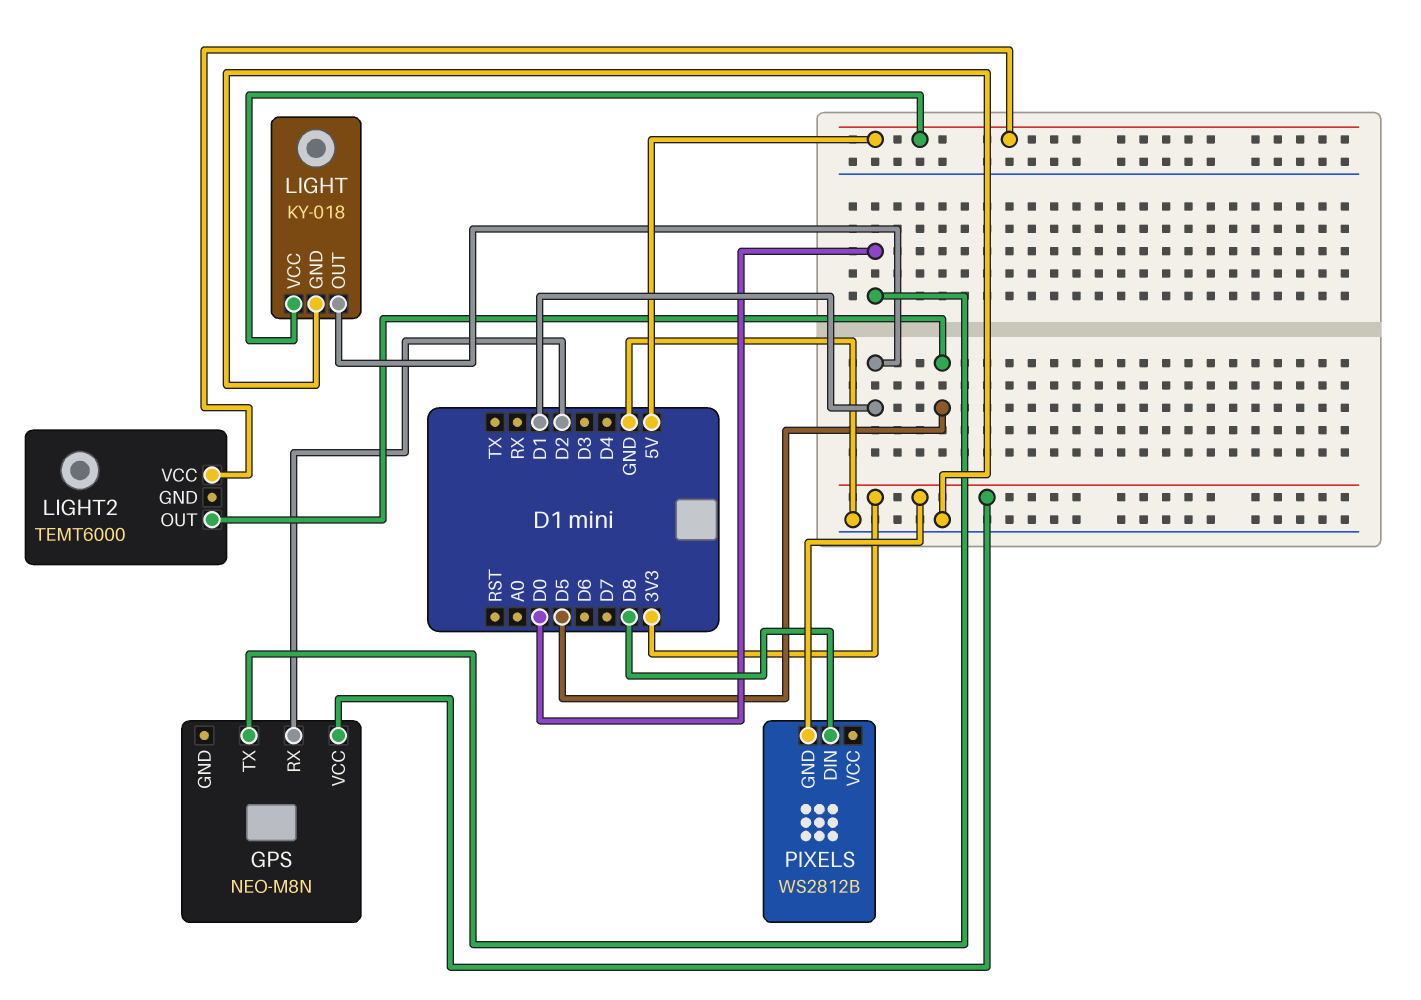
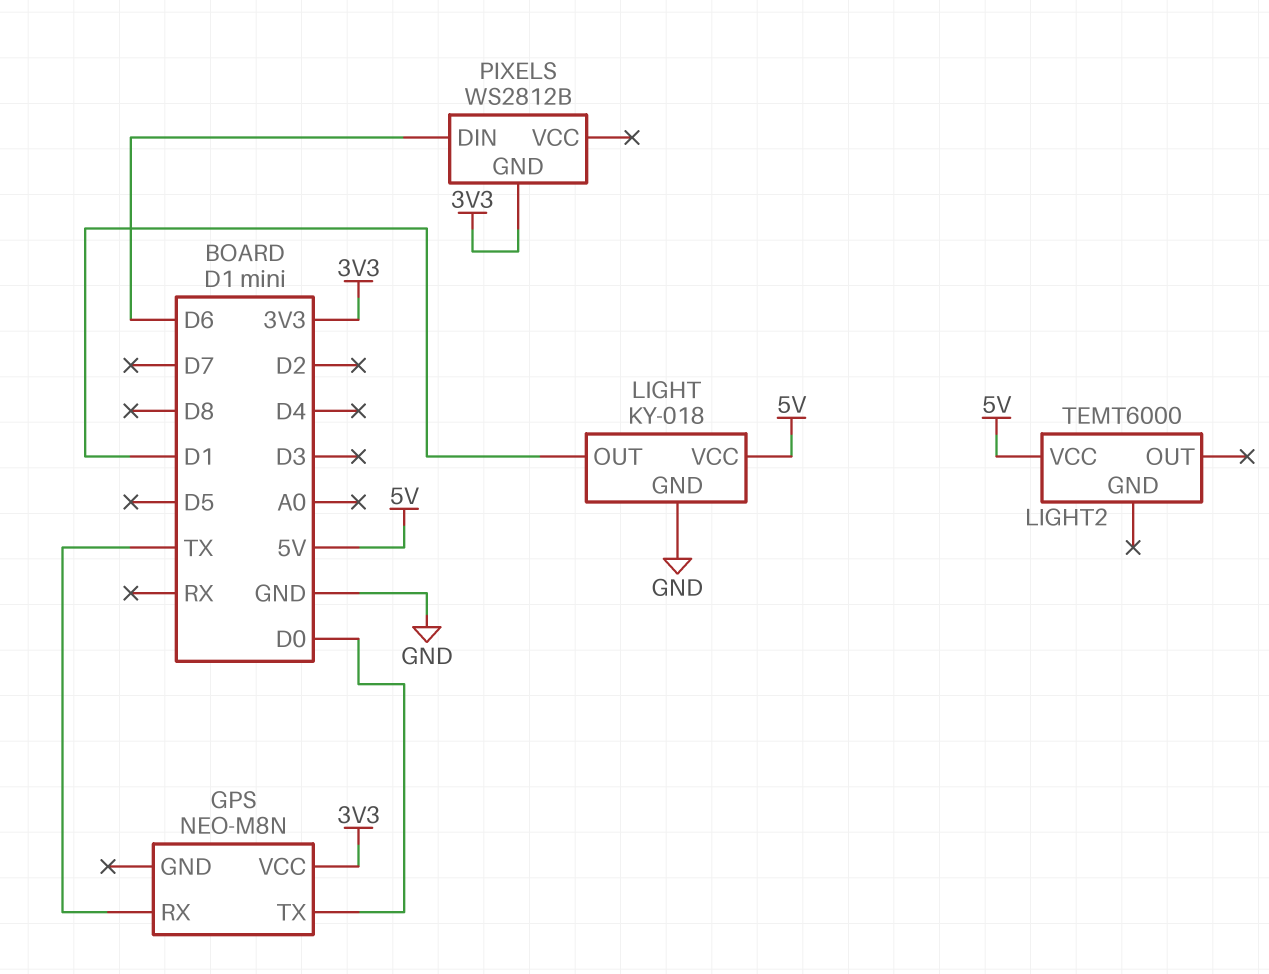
GPS pin RX: D2 -> TX
LIGHT2 pin OUT: D5 -> none
PIXELS pin DIN: D8 -> D6

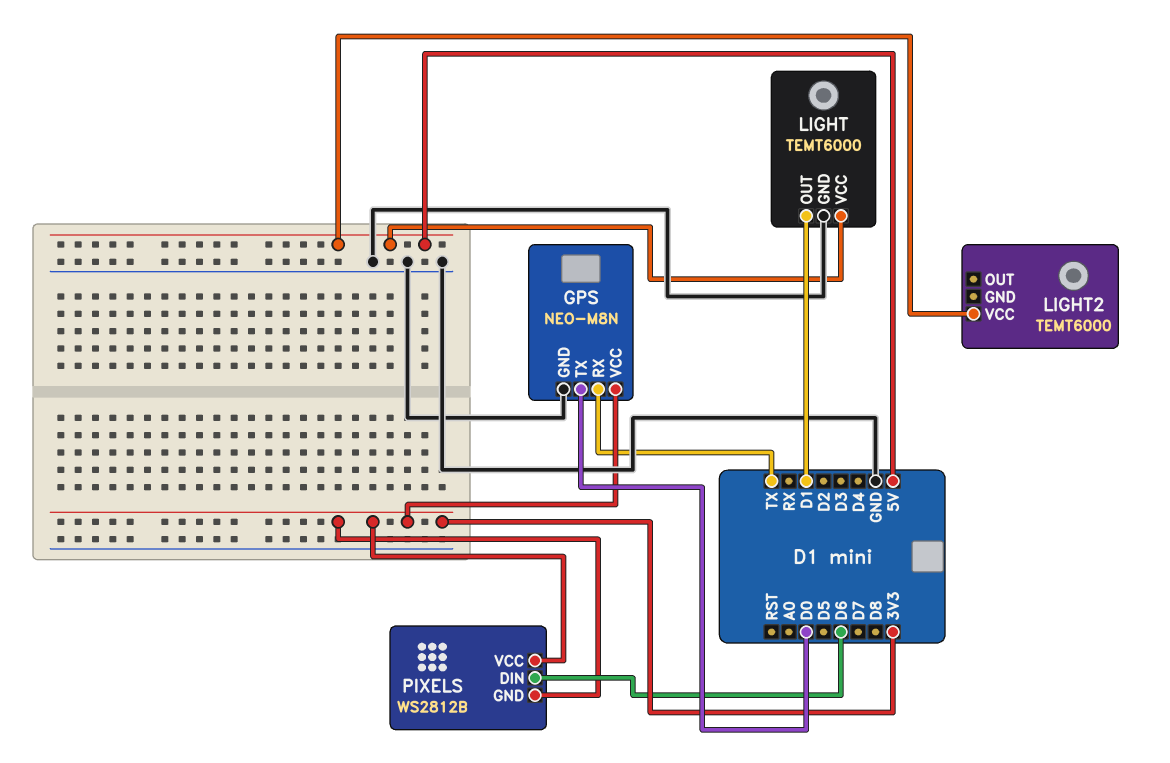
GPS pin GND: none -> GND
LIGHT: KY-018 -> TEMT6000
PIXELS pin VCC: none -> 3V3

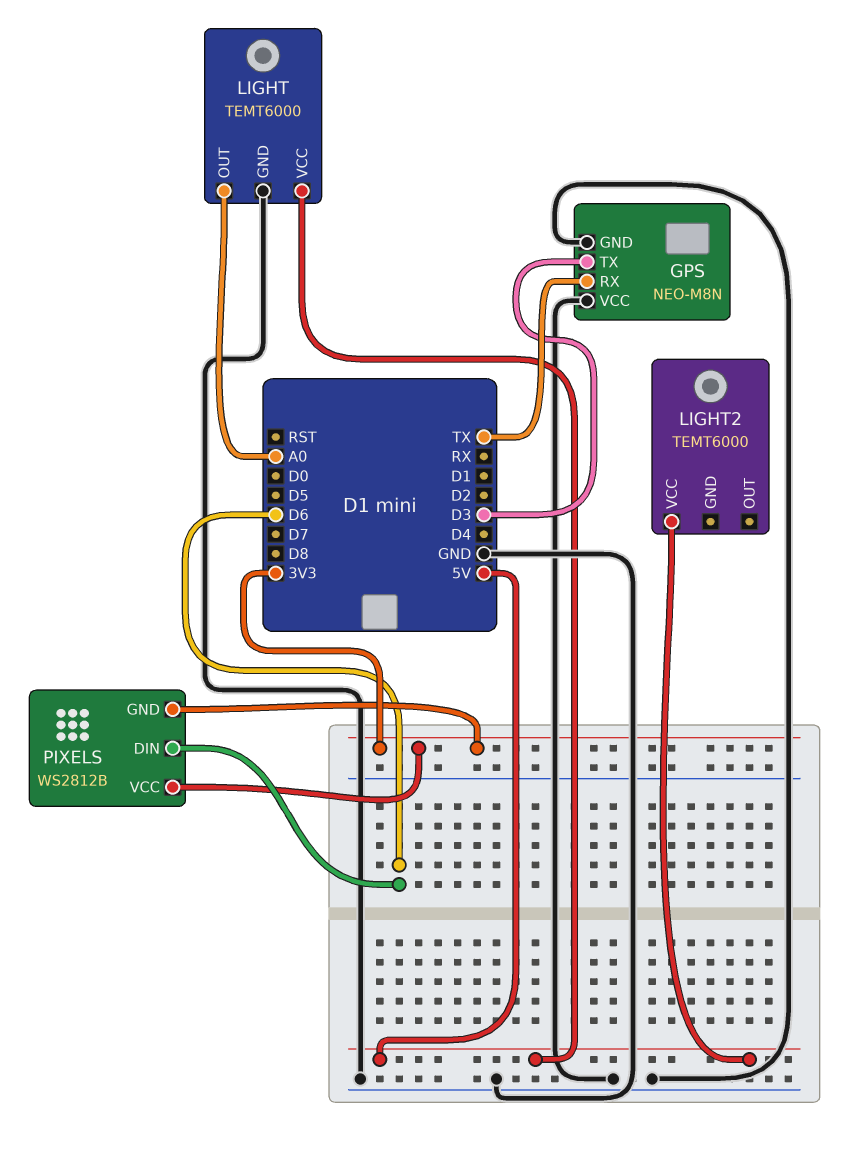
GPS pin TX: D0 -> D3
GPS pin VCC: 3V3 -> GND
LIGHT pin OUT: D1 -> A0

